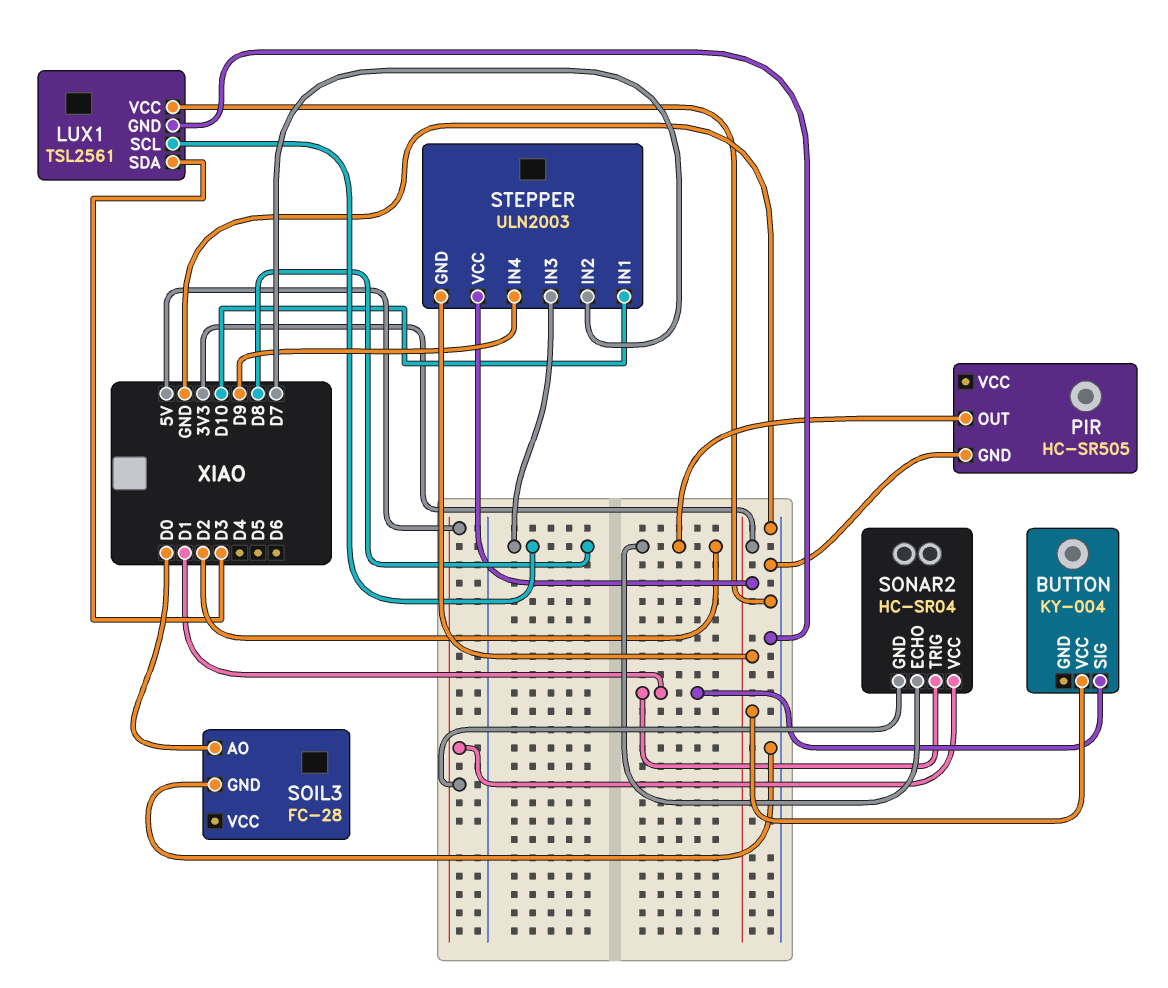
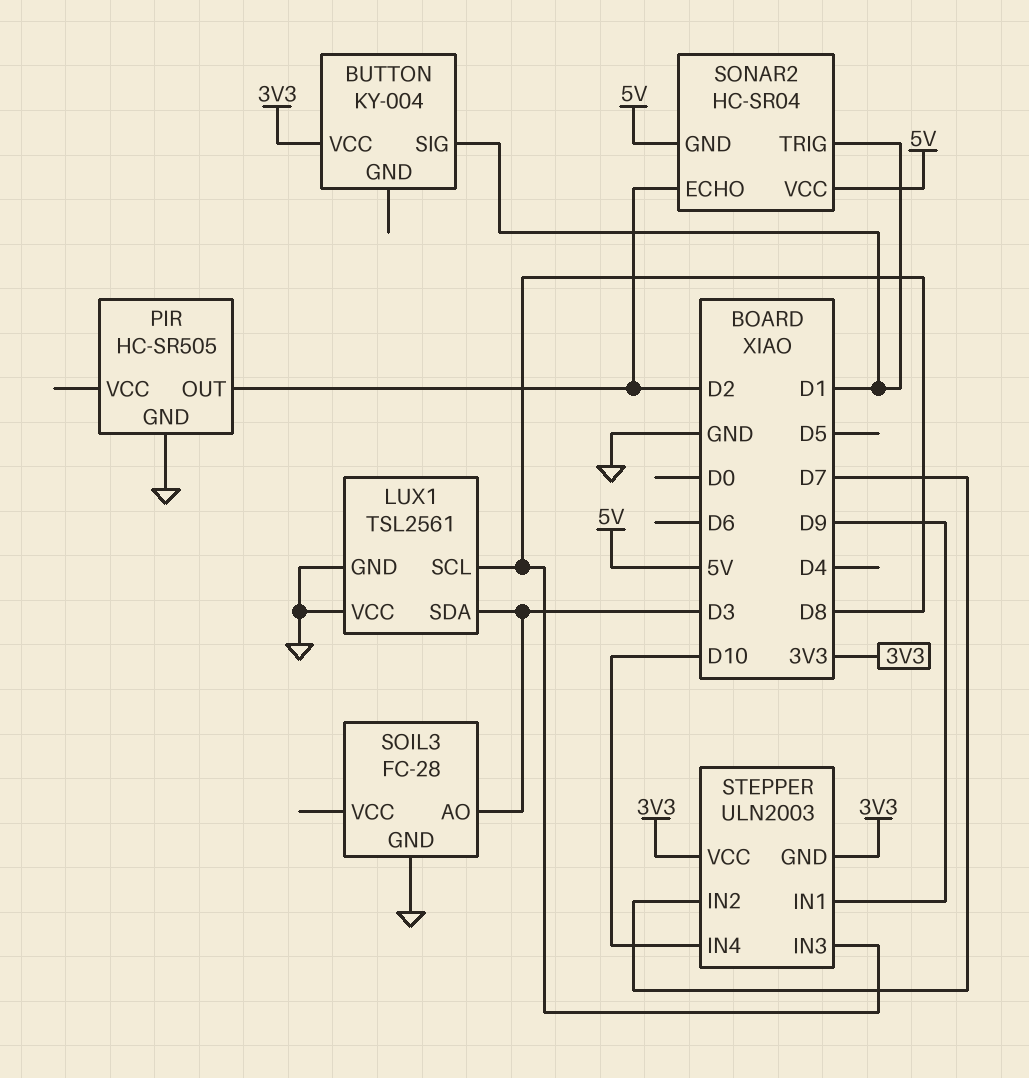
SOIL3 pin AO: D0 -> D3
STEPPER pin IN1: D10 -> D9
STEPPER pin IN4: D9 -> D10

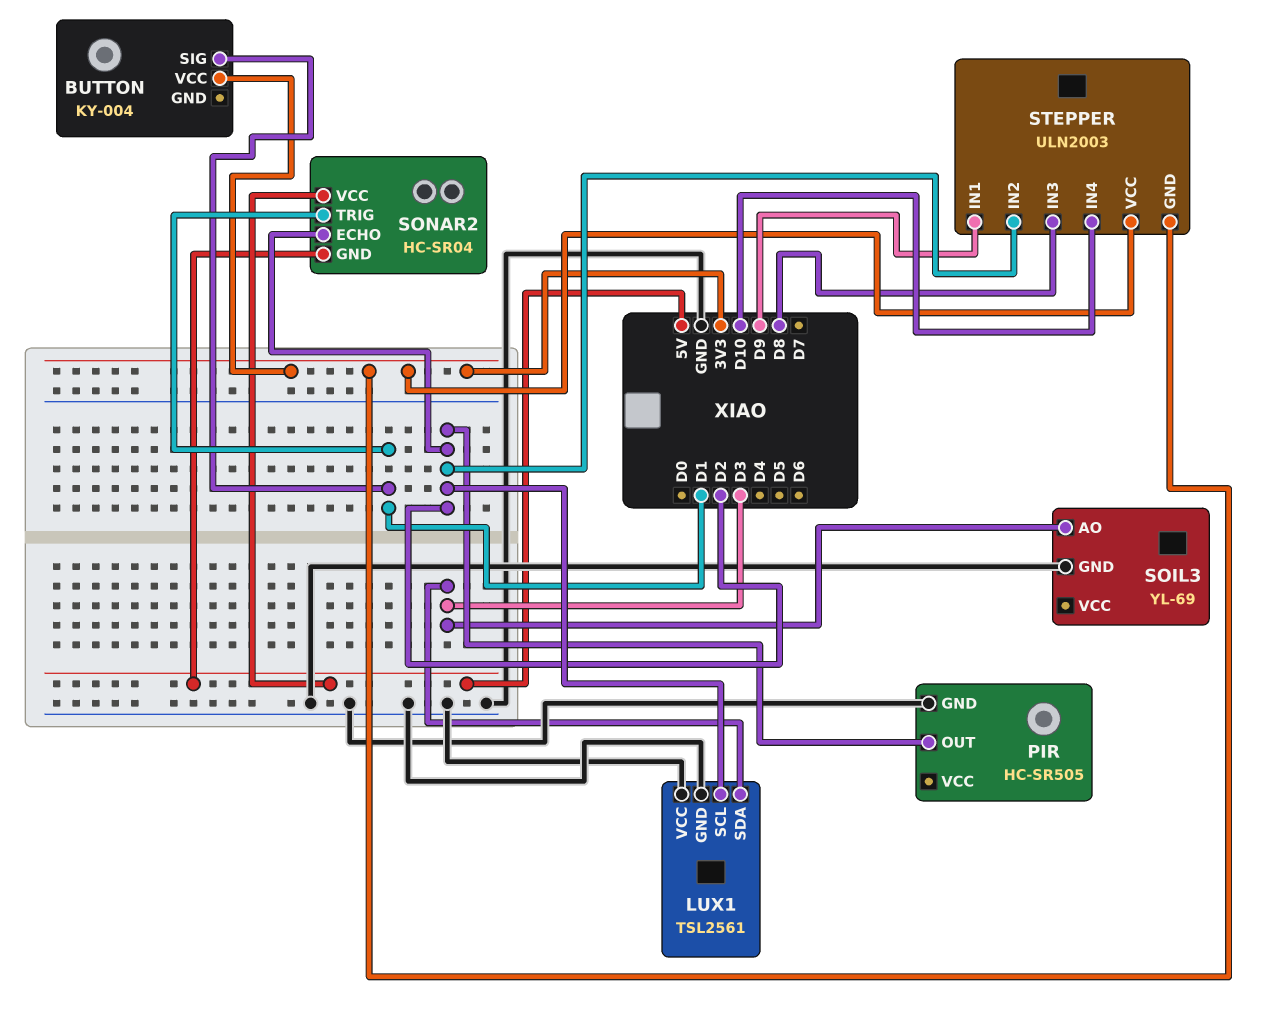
LUX1 pin SCL: D8 -> D2
SOIL3: FC-28 -> YL-69
STEPPER pin IN2: D7 -> D2

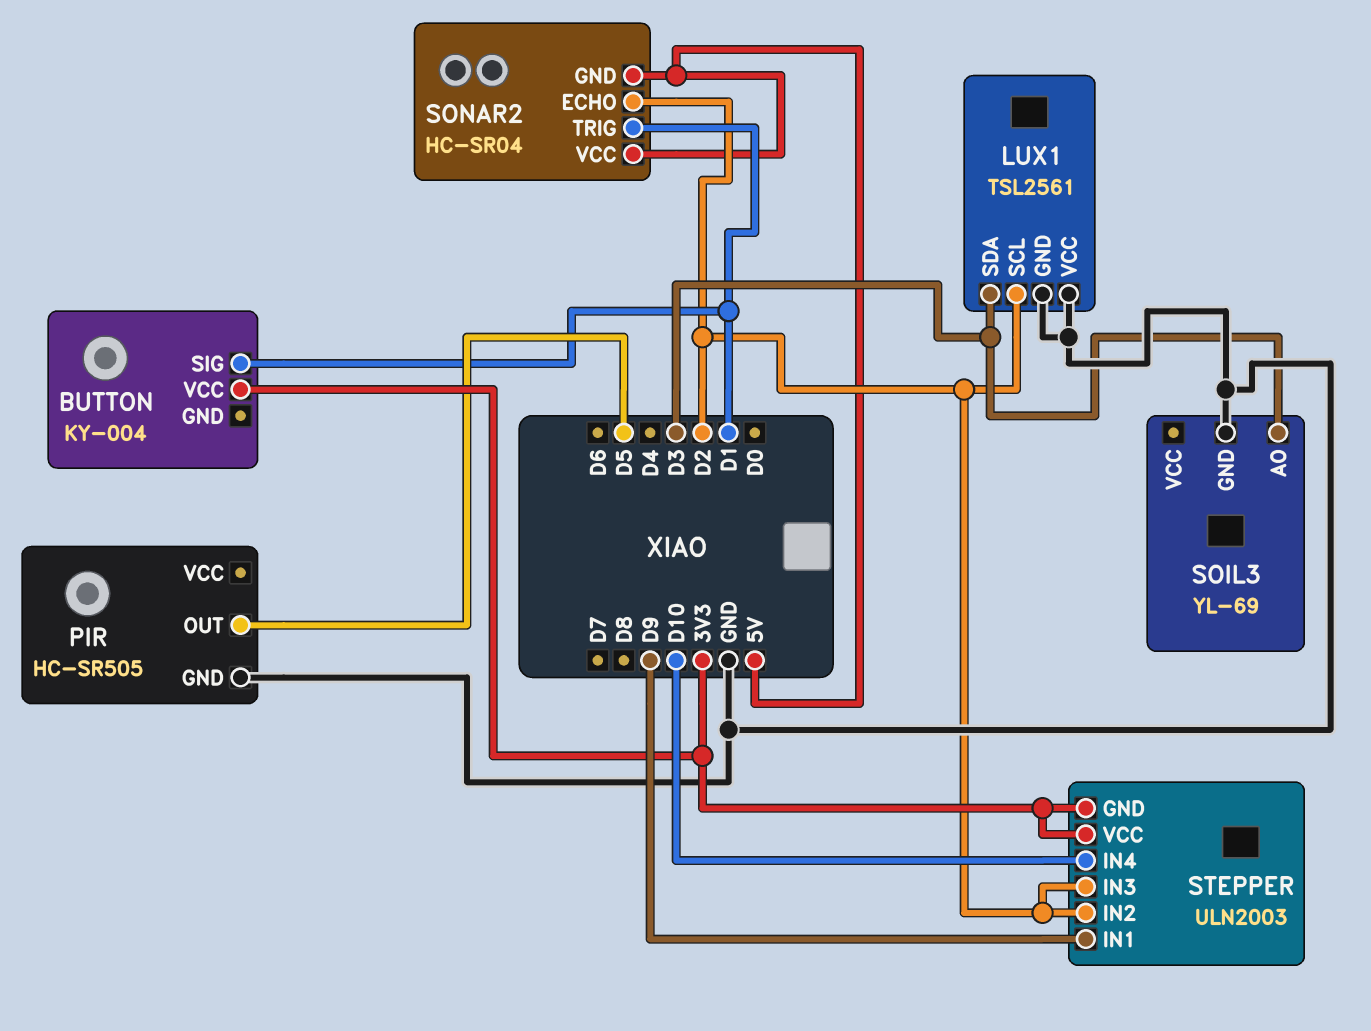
PIR pin OUT: D2 -> D5
STEPPER pin IN3: D8 -> D2

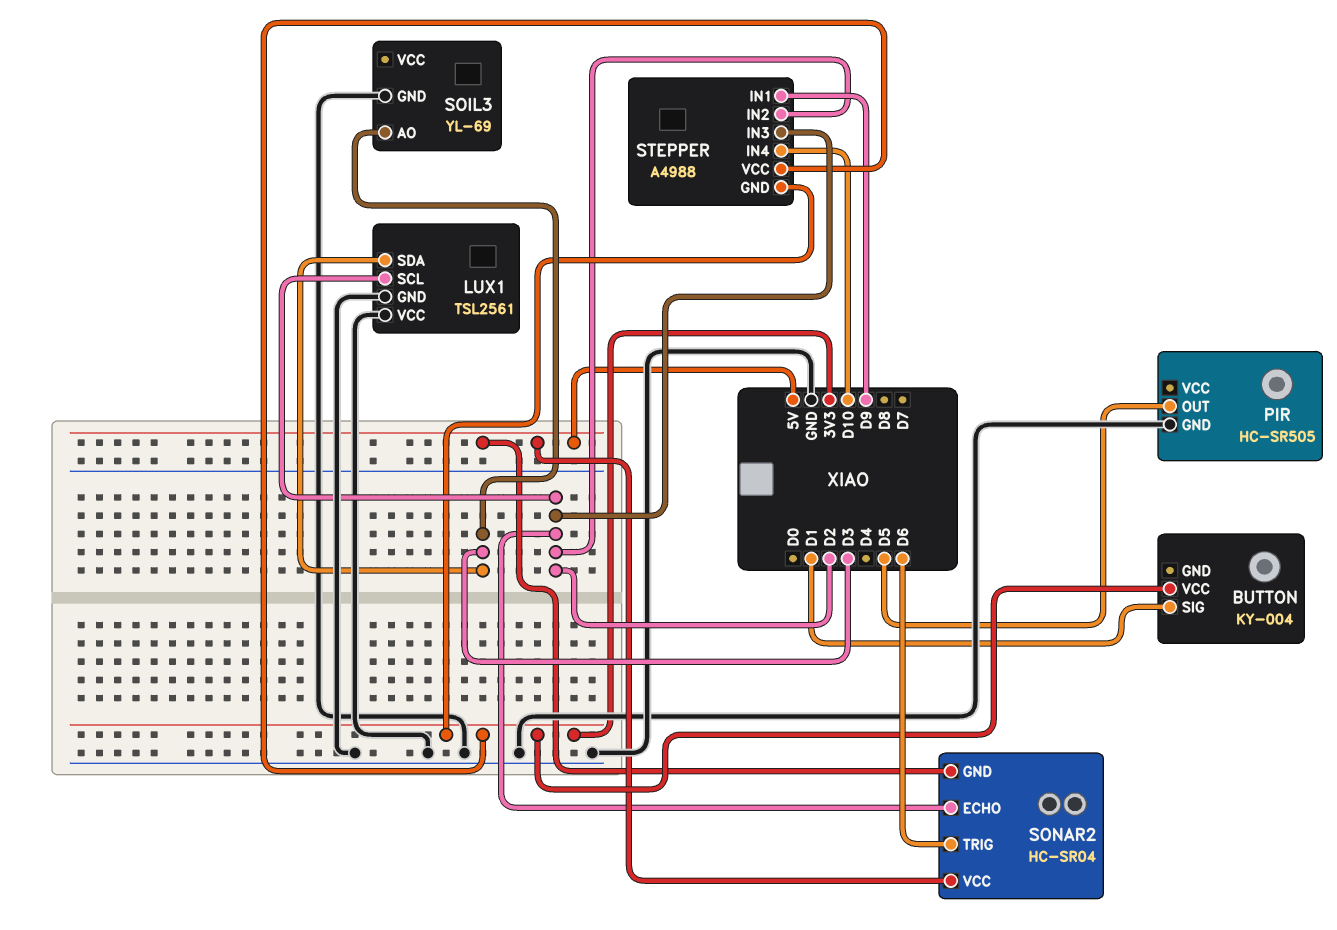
SONAR2 pin TRIG: D1 -> D6
STEPPER: ULN2003 -> A4988

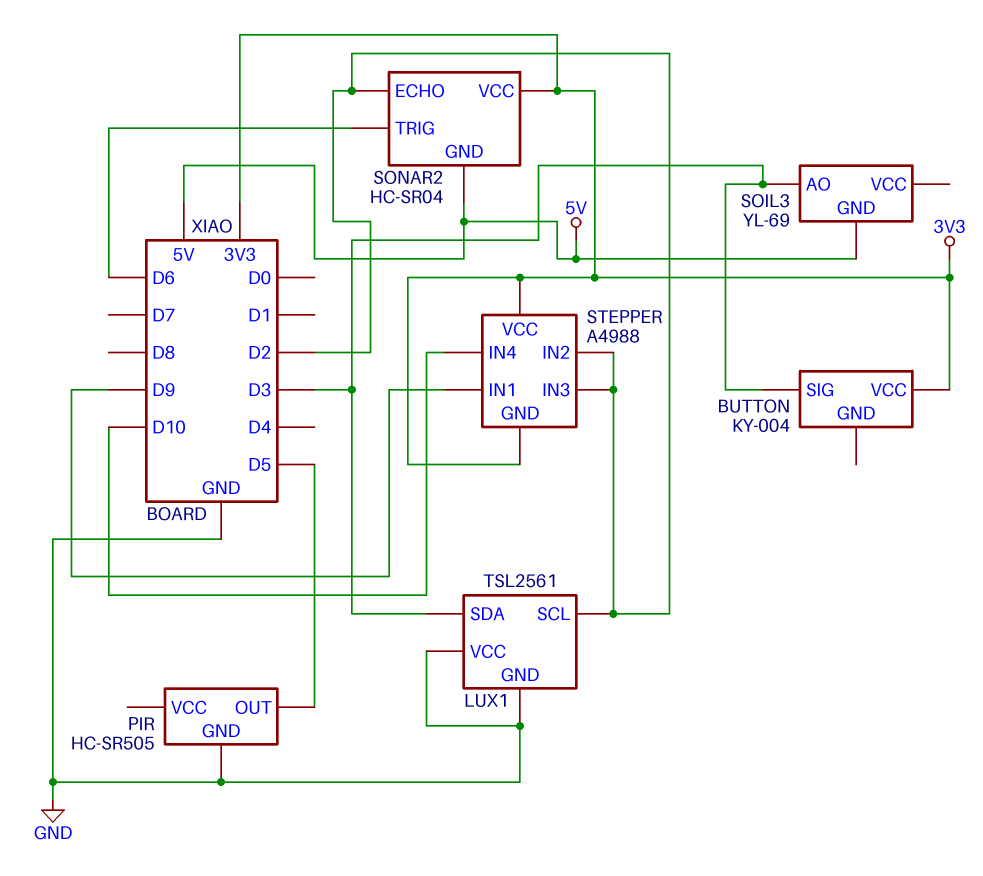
BUTTON pin SIG: D1 -> D3
SOIL3 pin GND: GND -> 5V
SONAR2 pin VCC: 5V -> 3V3

